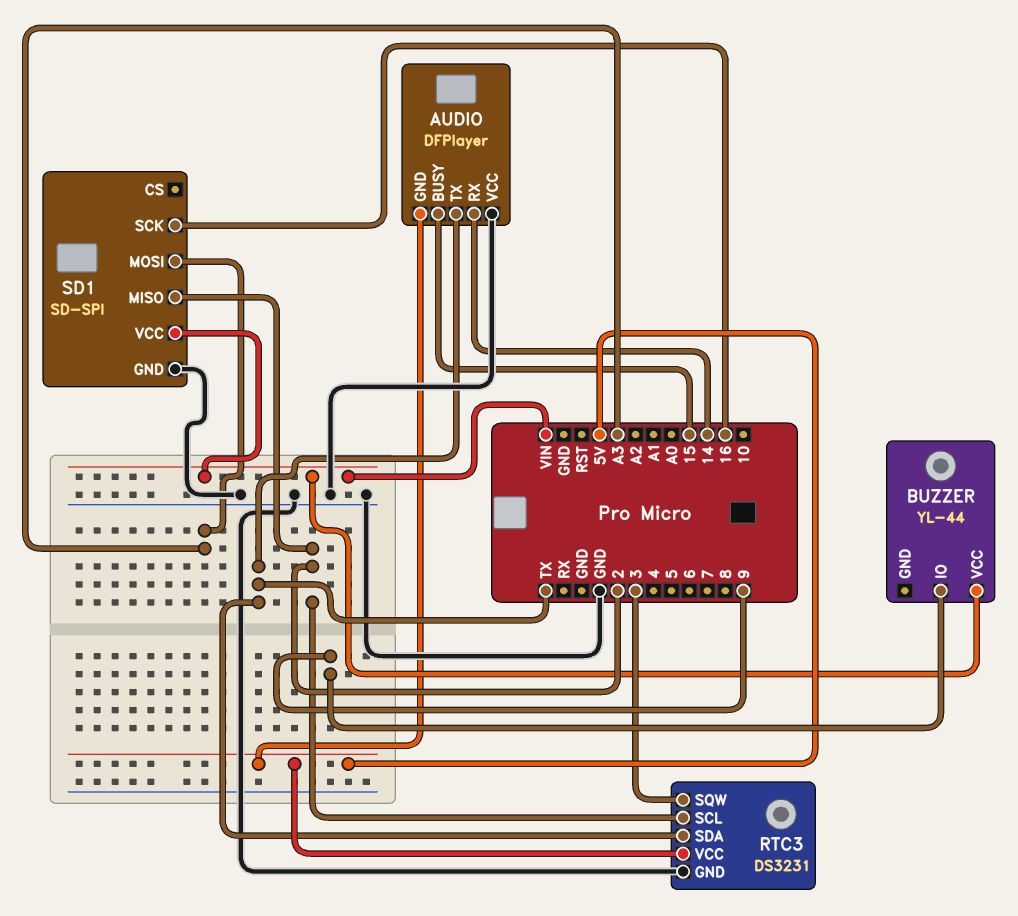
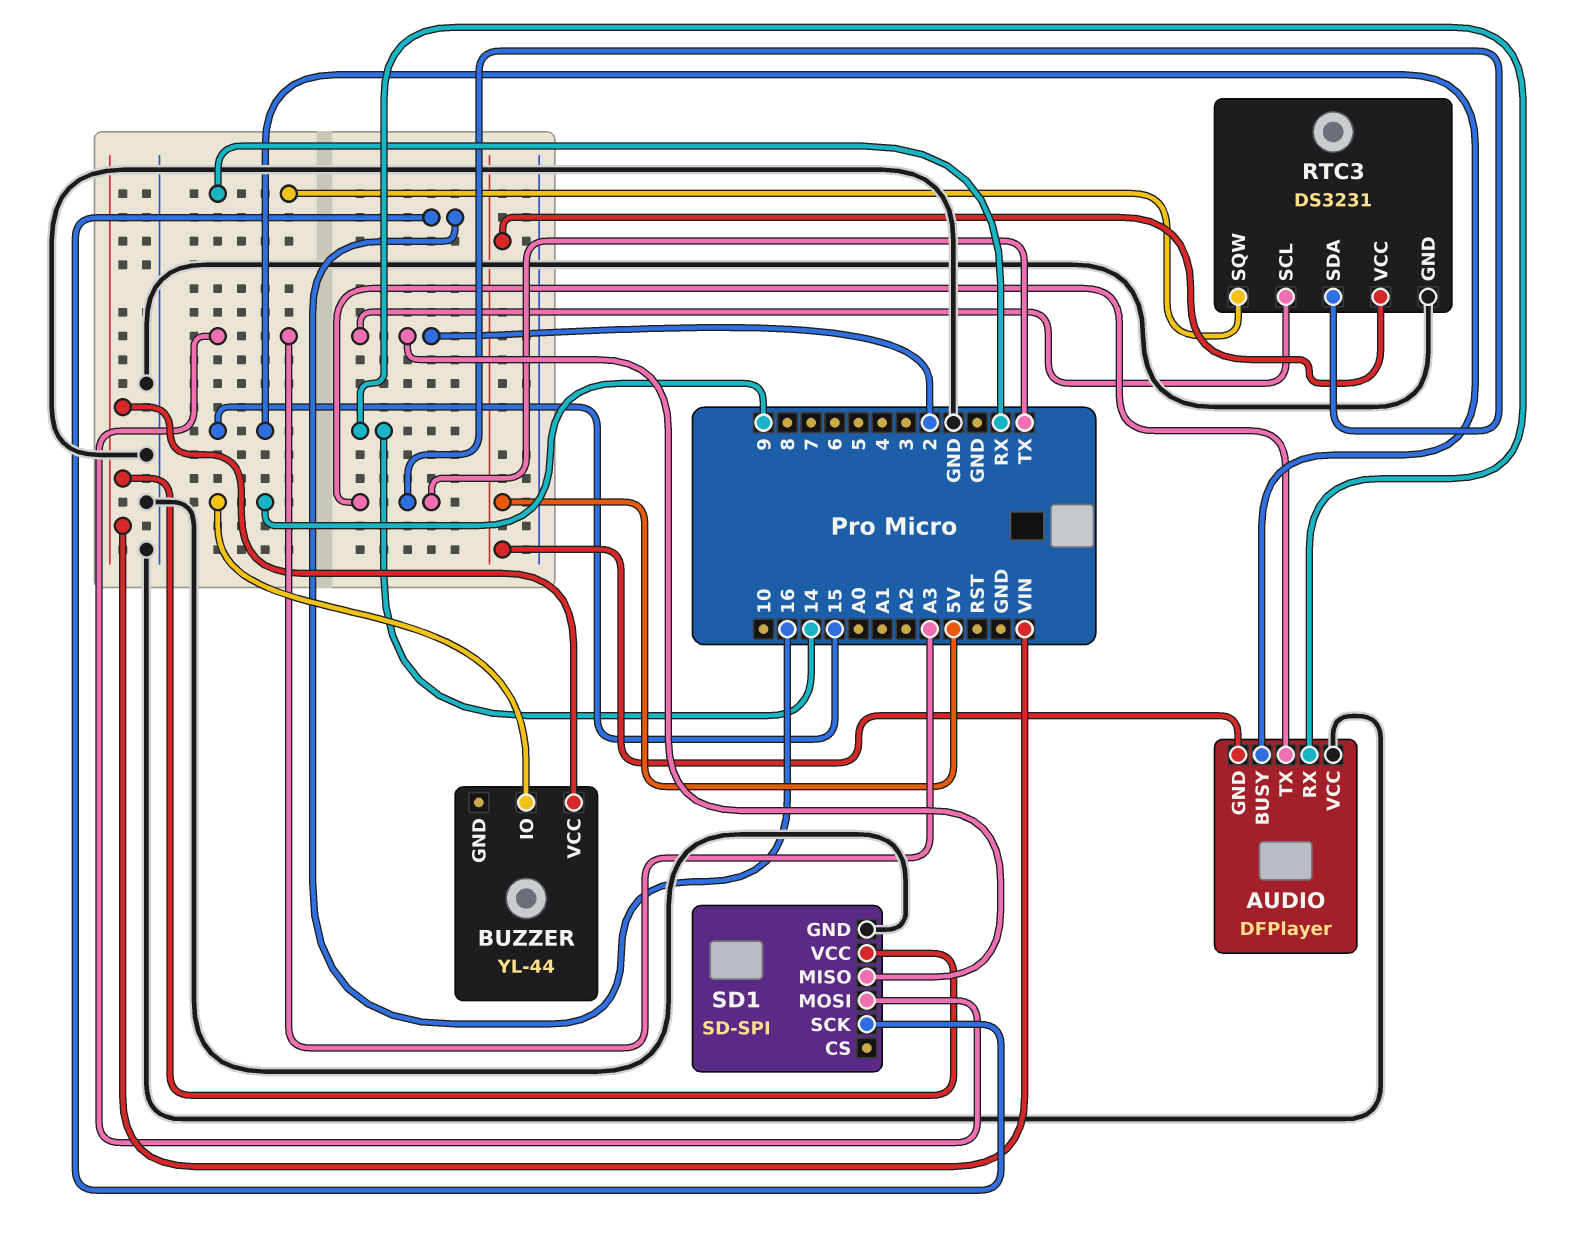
RTC3 pin SQW: 3 -> RX

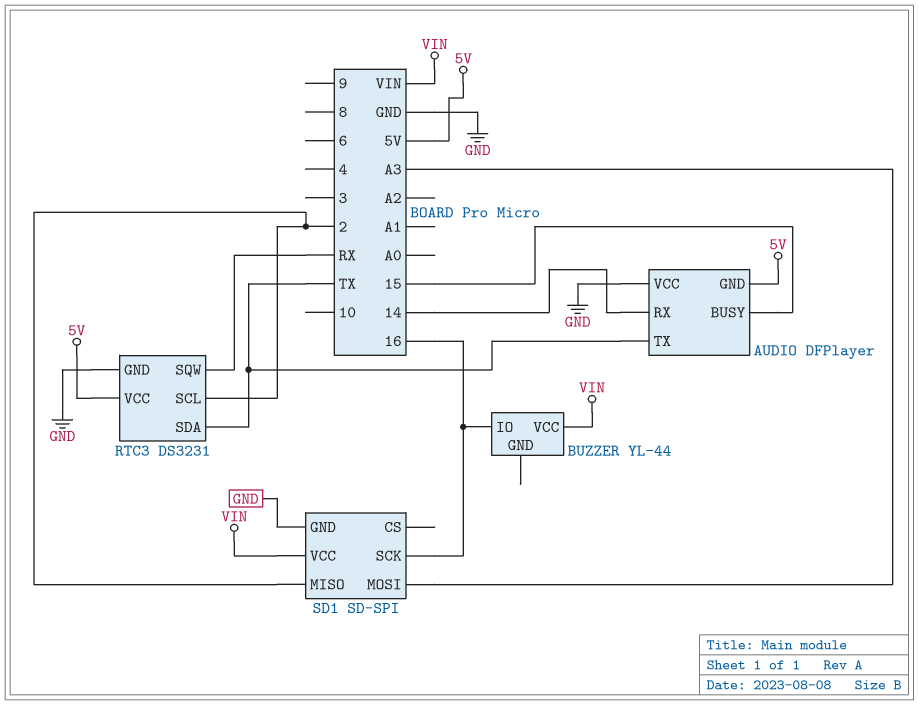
BUZZER pin IO: 9 -> 16

